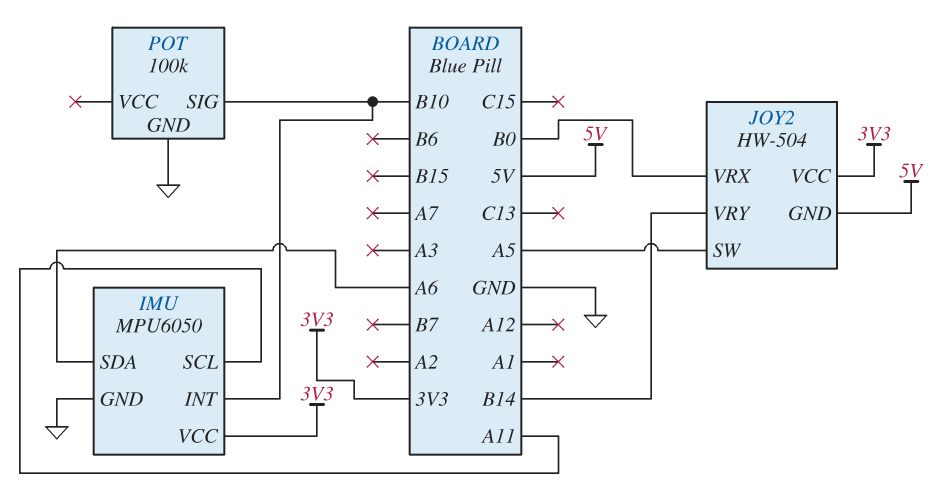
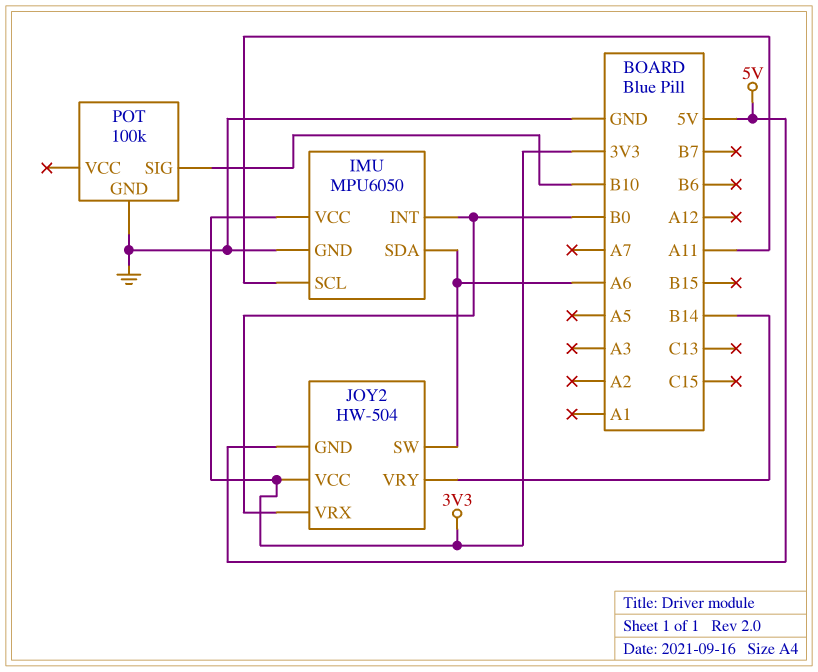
IMU pin INT: B10 -> B0
JOY2 pin SW: A5 -> A6

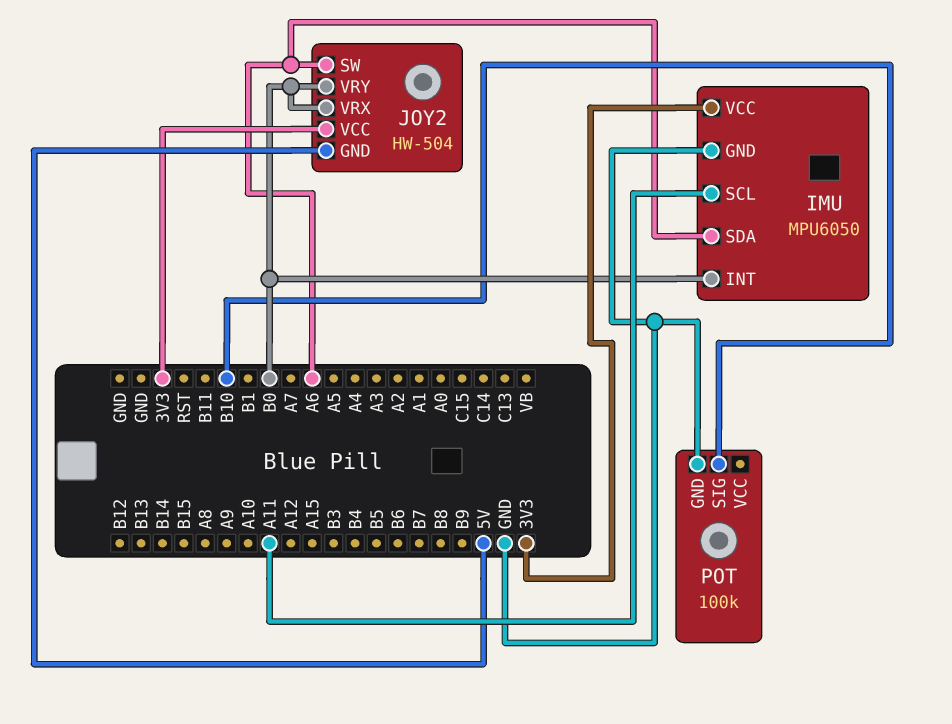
JOY2 pin VRY: B14 -> B0

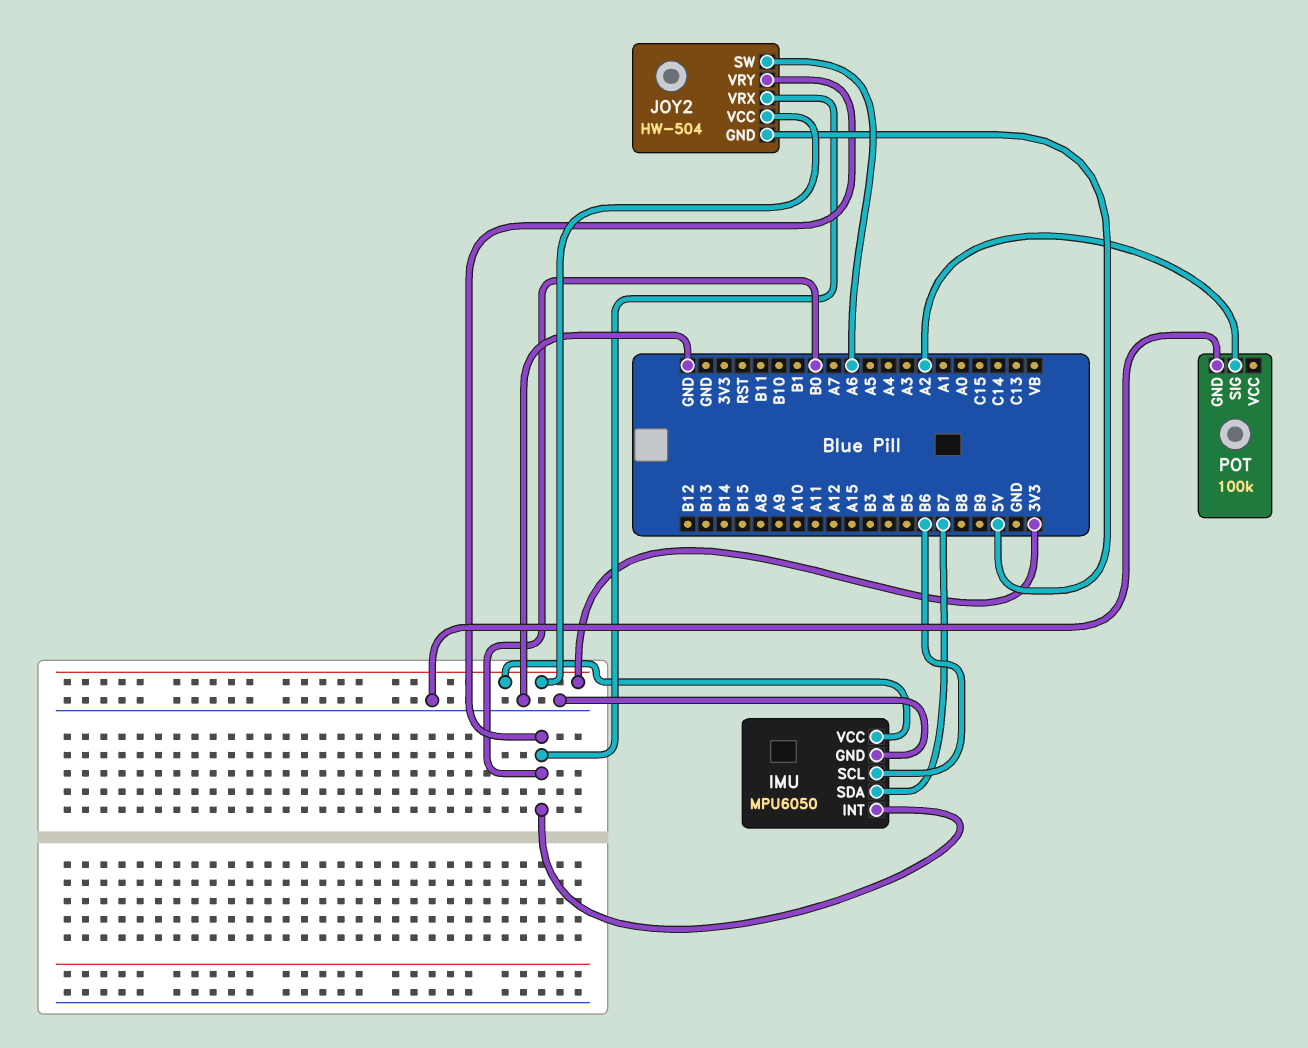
IMU pin SCL: A11 -> B6
IMU pin SDA: A6 -> B7
POT pin SIG: B10 -> A2

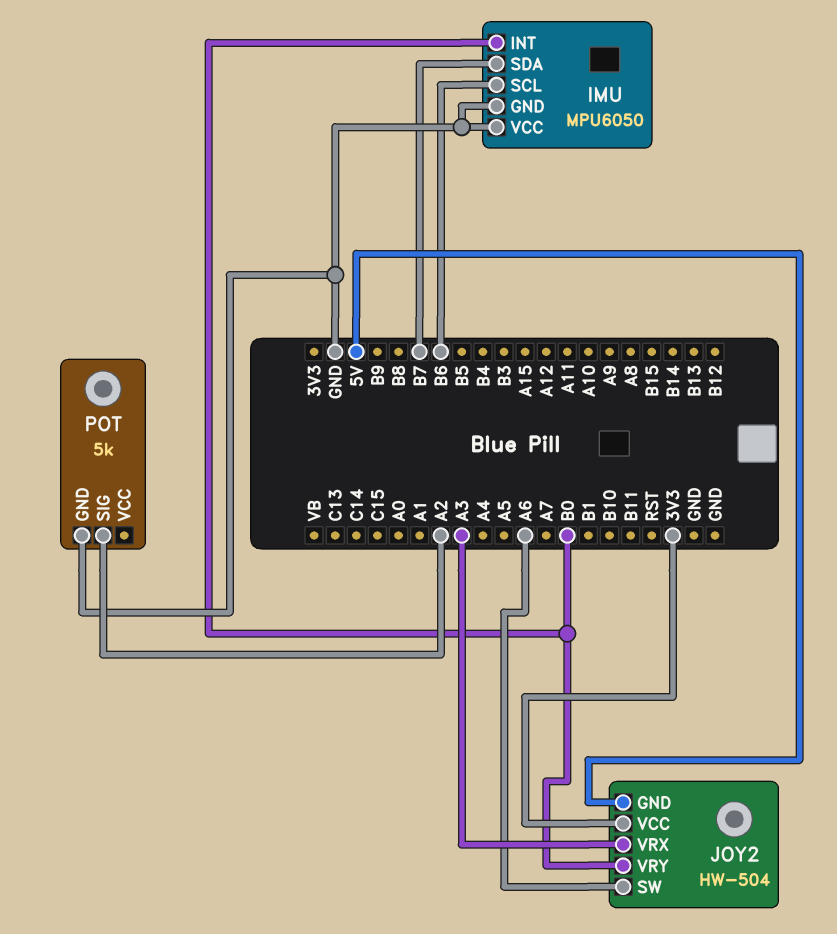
IMU pin VCC: 3V3 -> GND
JOY2 pin VRX: B0 -> A3
POT: 100k -> 5k

